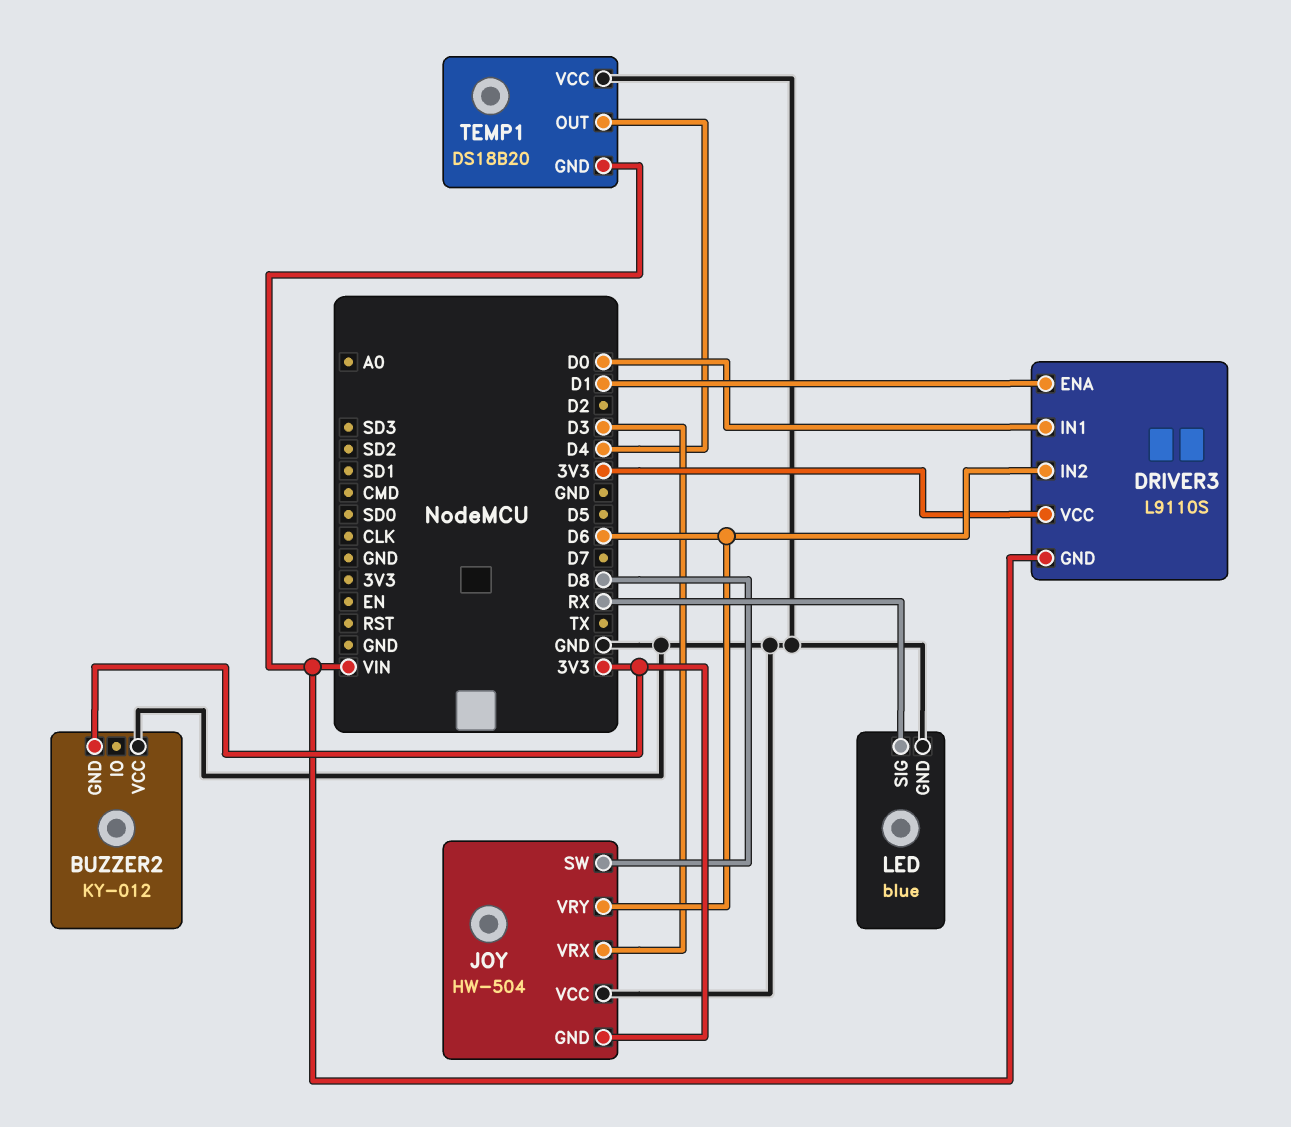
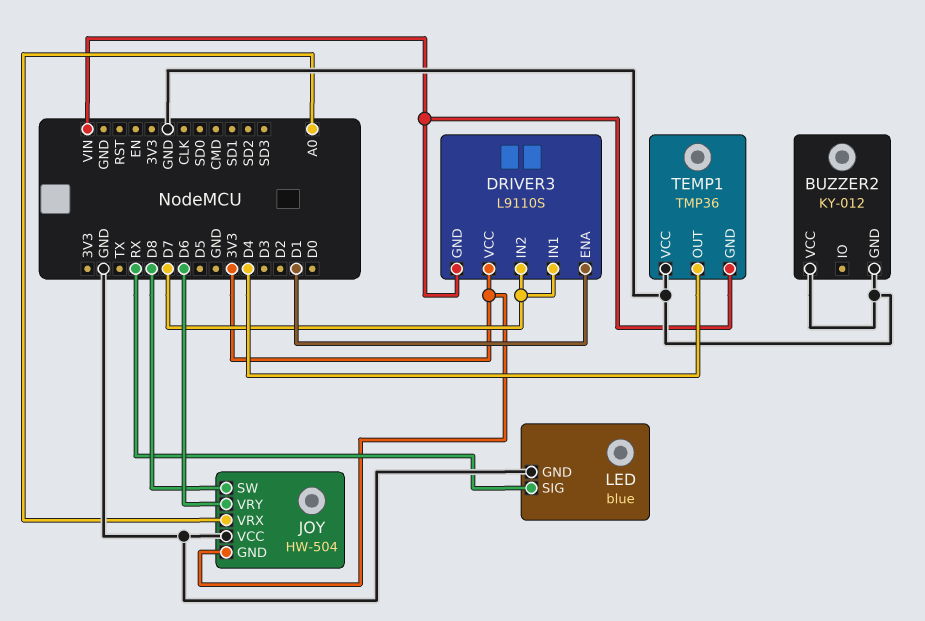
BUZZER2 pin GND: 3V3 -> GND
DRIVER3 pin IN1: D0 -> D7
DRIVER3 pin IN2: D6 -> D7
JOY pin VRX: D3 -> A0
TEMP1: DS18B20 -> TMP36

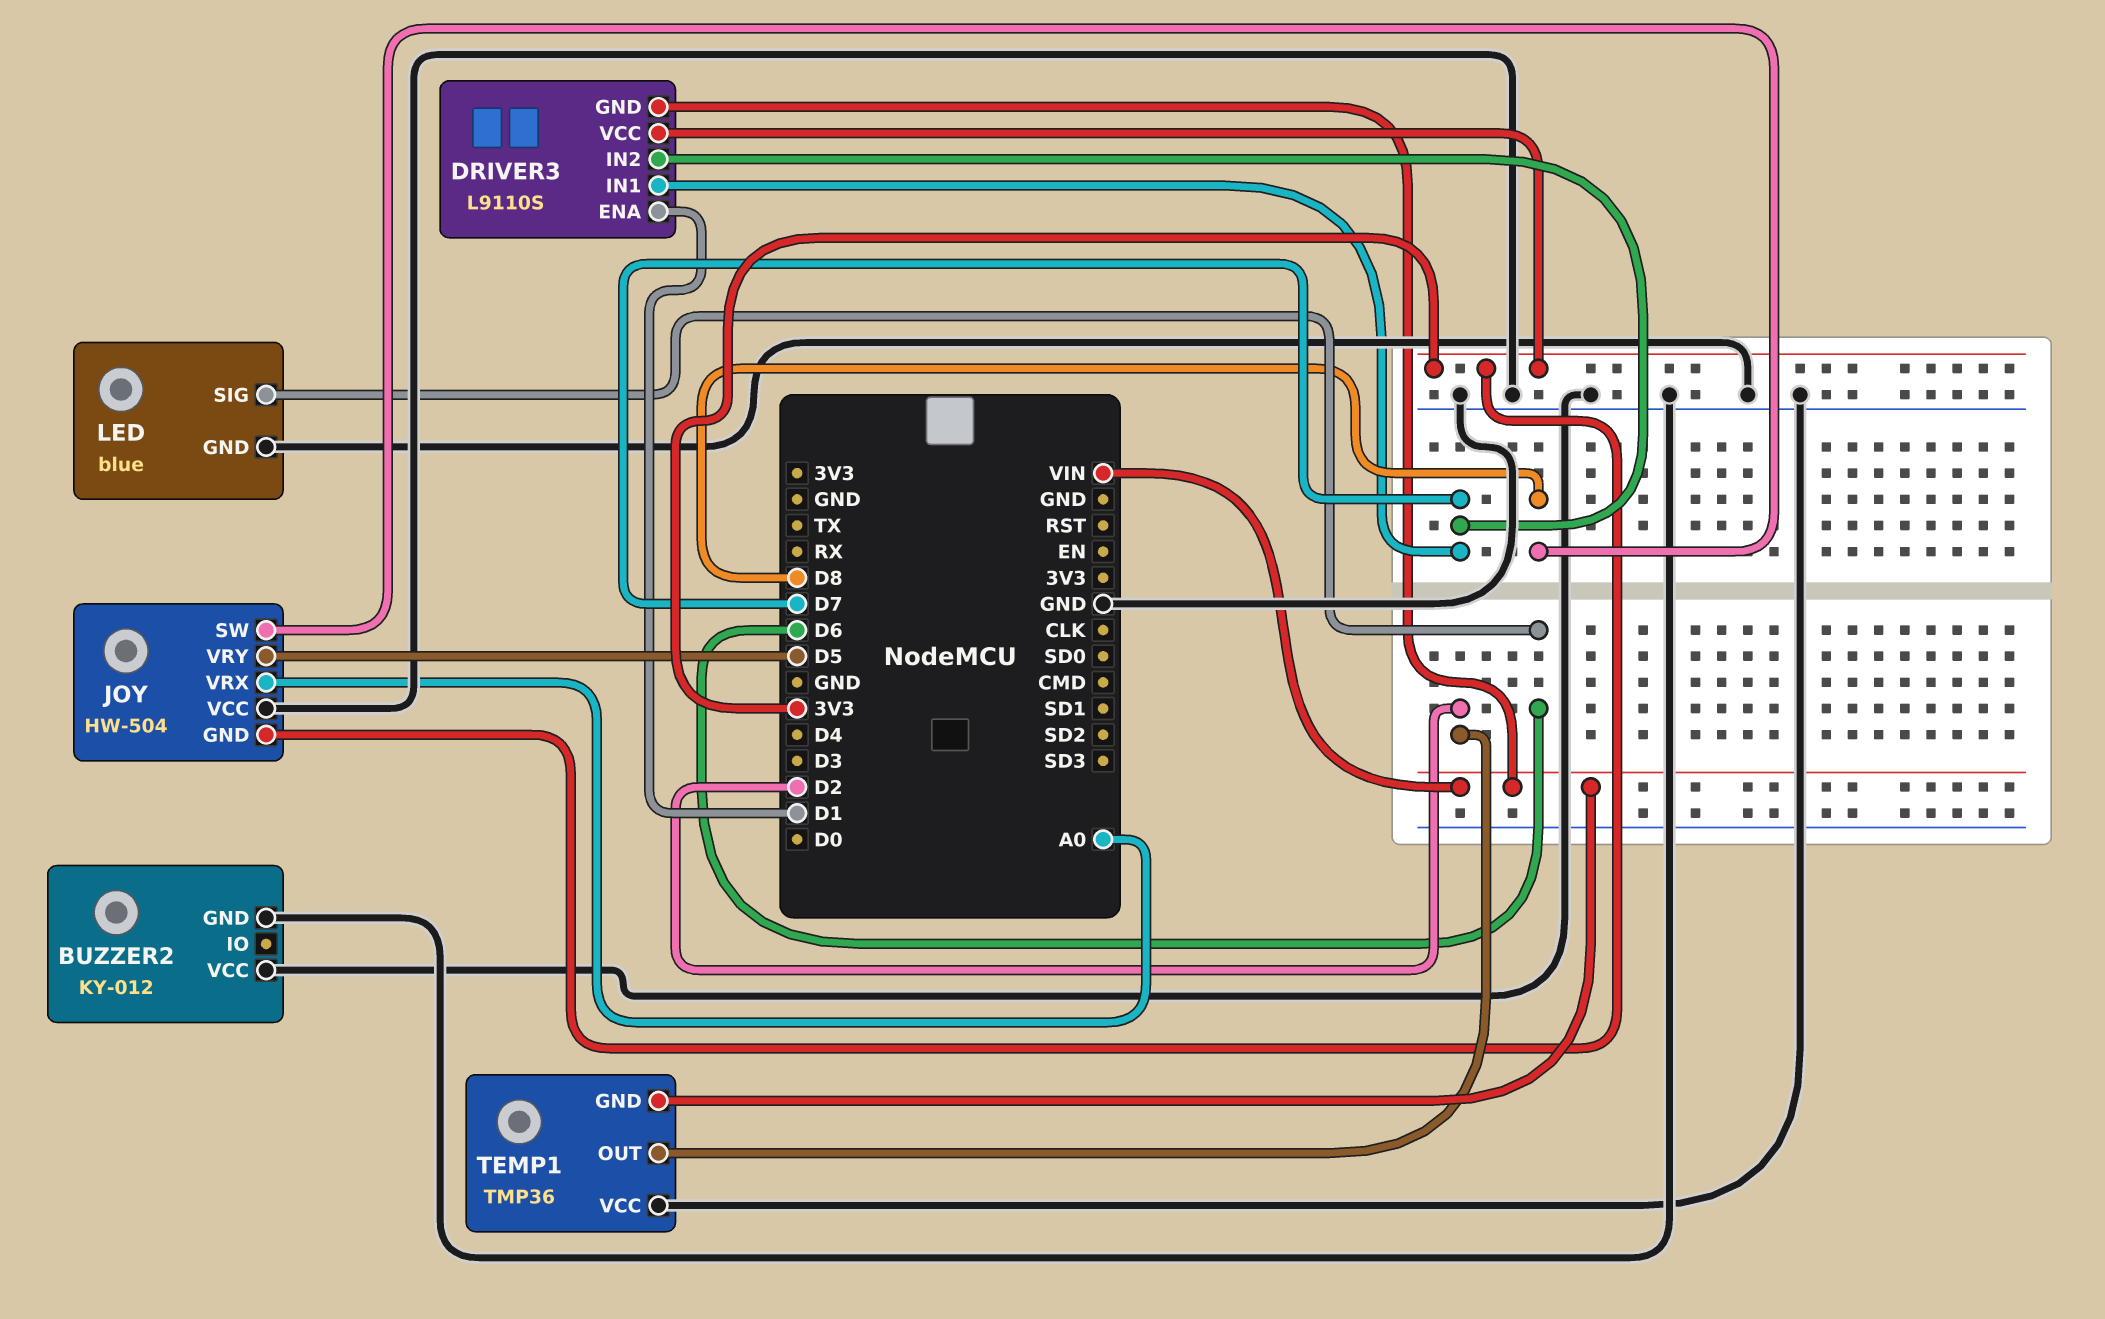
JOY pin VRY: D6 -> D5
LED pin SIG: RX -> D6
TEMP1 pin OUT: D4 -> D2

